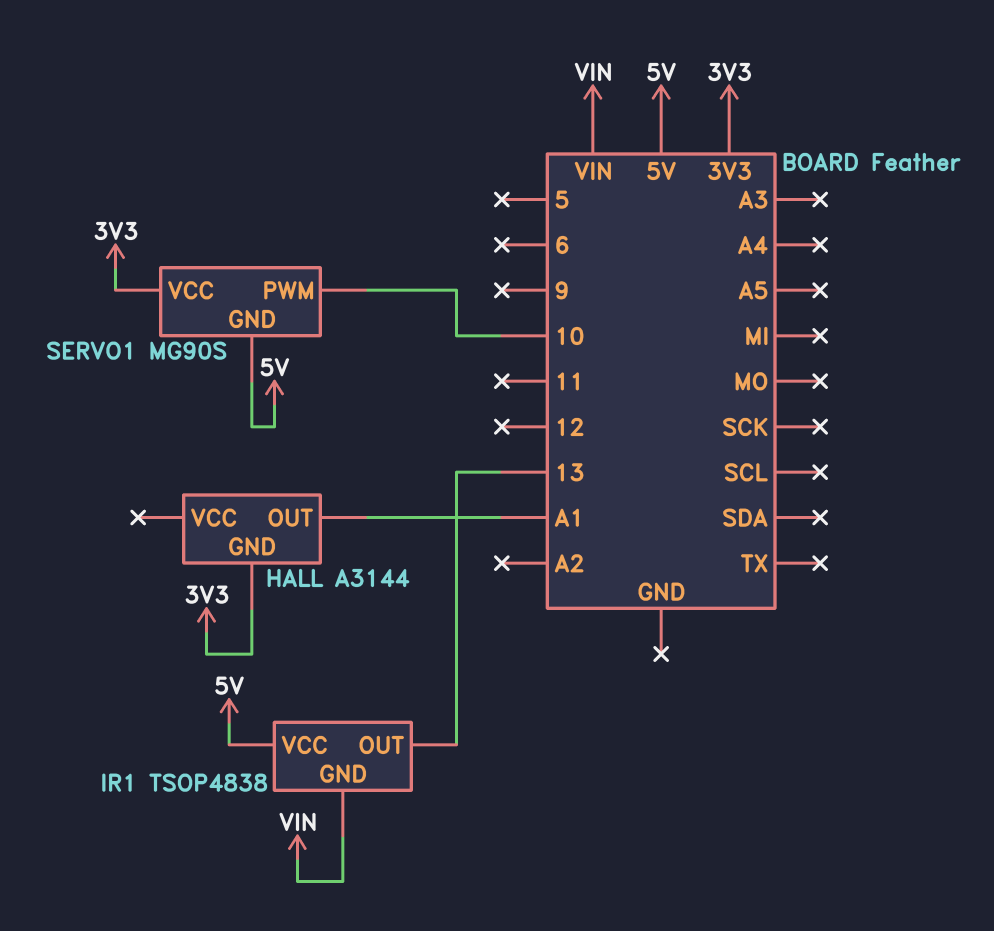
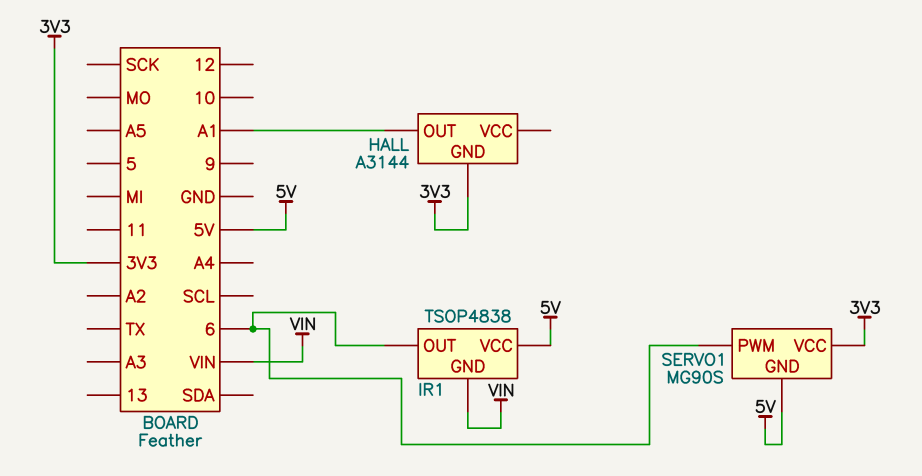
IR1 pin OUT: 13 -> 6
SERVO1 pin PWM: 10 -> 6

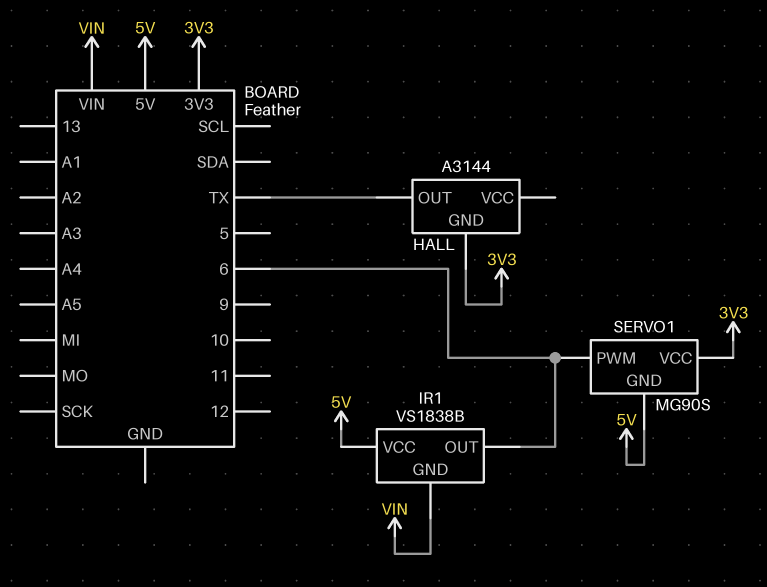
HALL pin OUT: A1 -> TX
IR1: TSOP4838 -> VS1838B

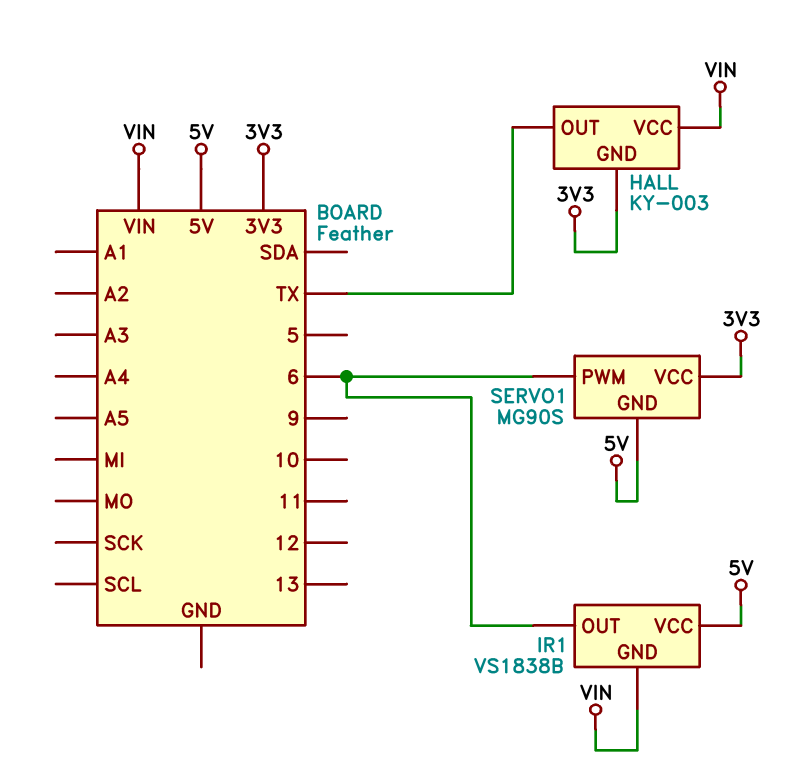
HALL: A3144 -> KY-003
HALL pin VCC: none -> VIN

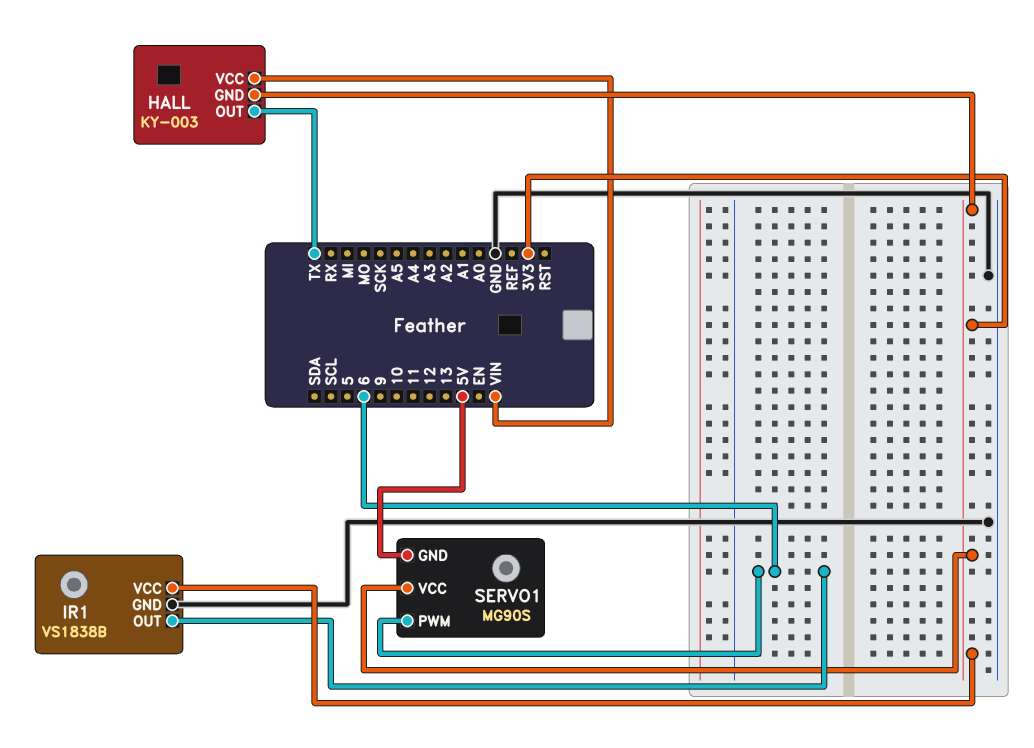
IR1 pin GND: VIN -> GND
IR1 pin VCC: 5V -> 3V3

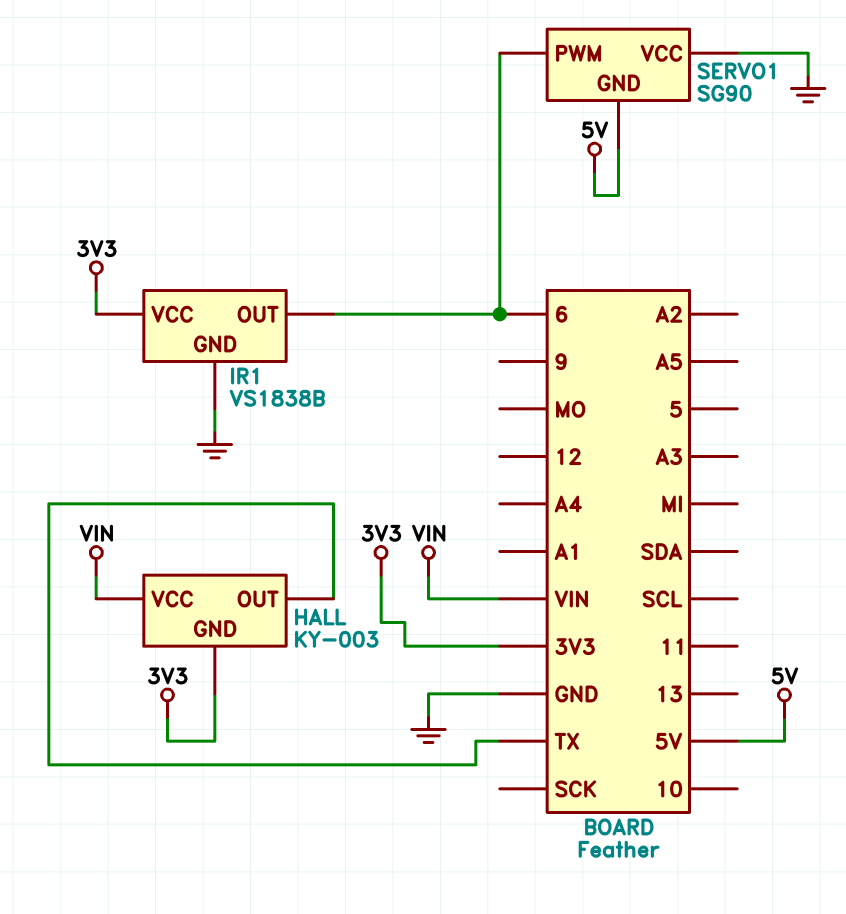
SERVO1: MG90S -> SG90
SERVO1 pin VCC: 3V3 -> GND

